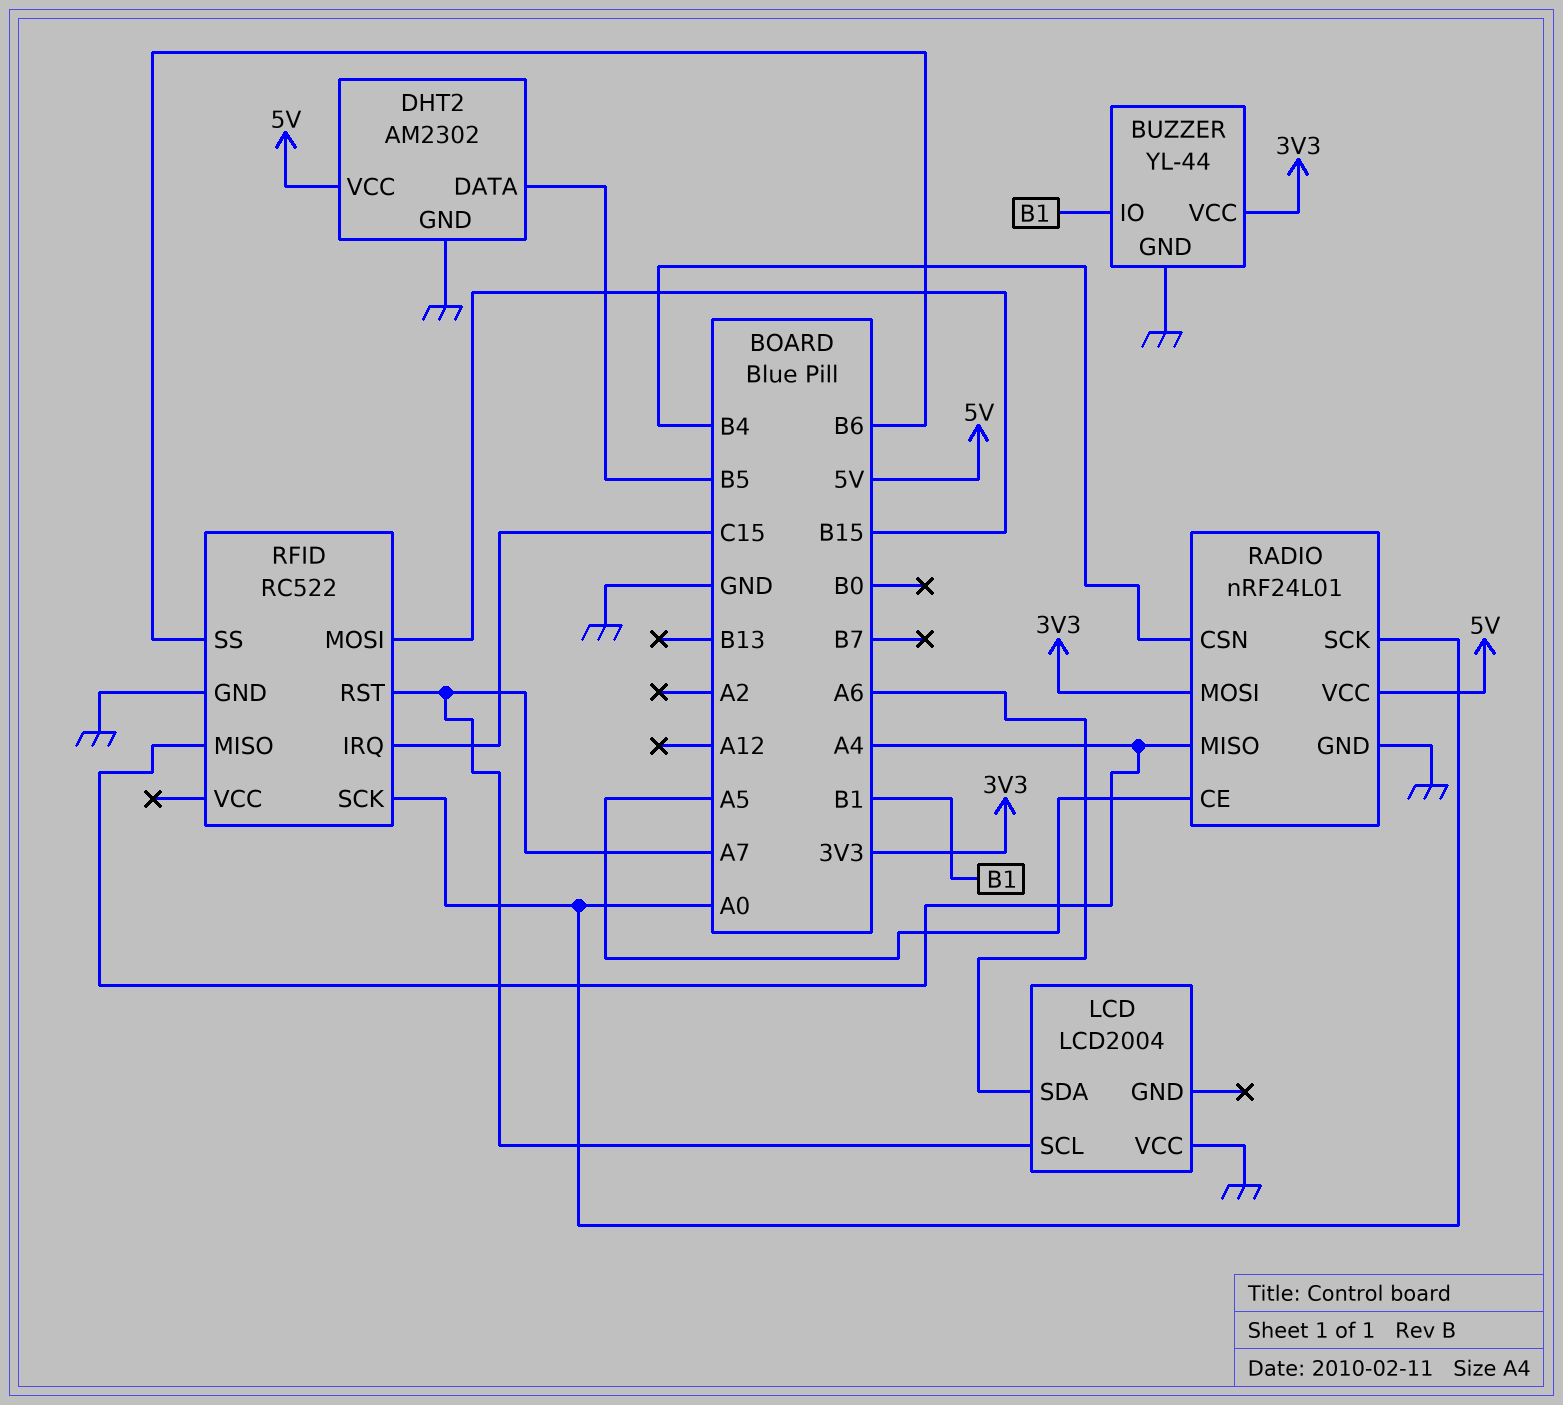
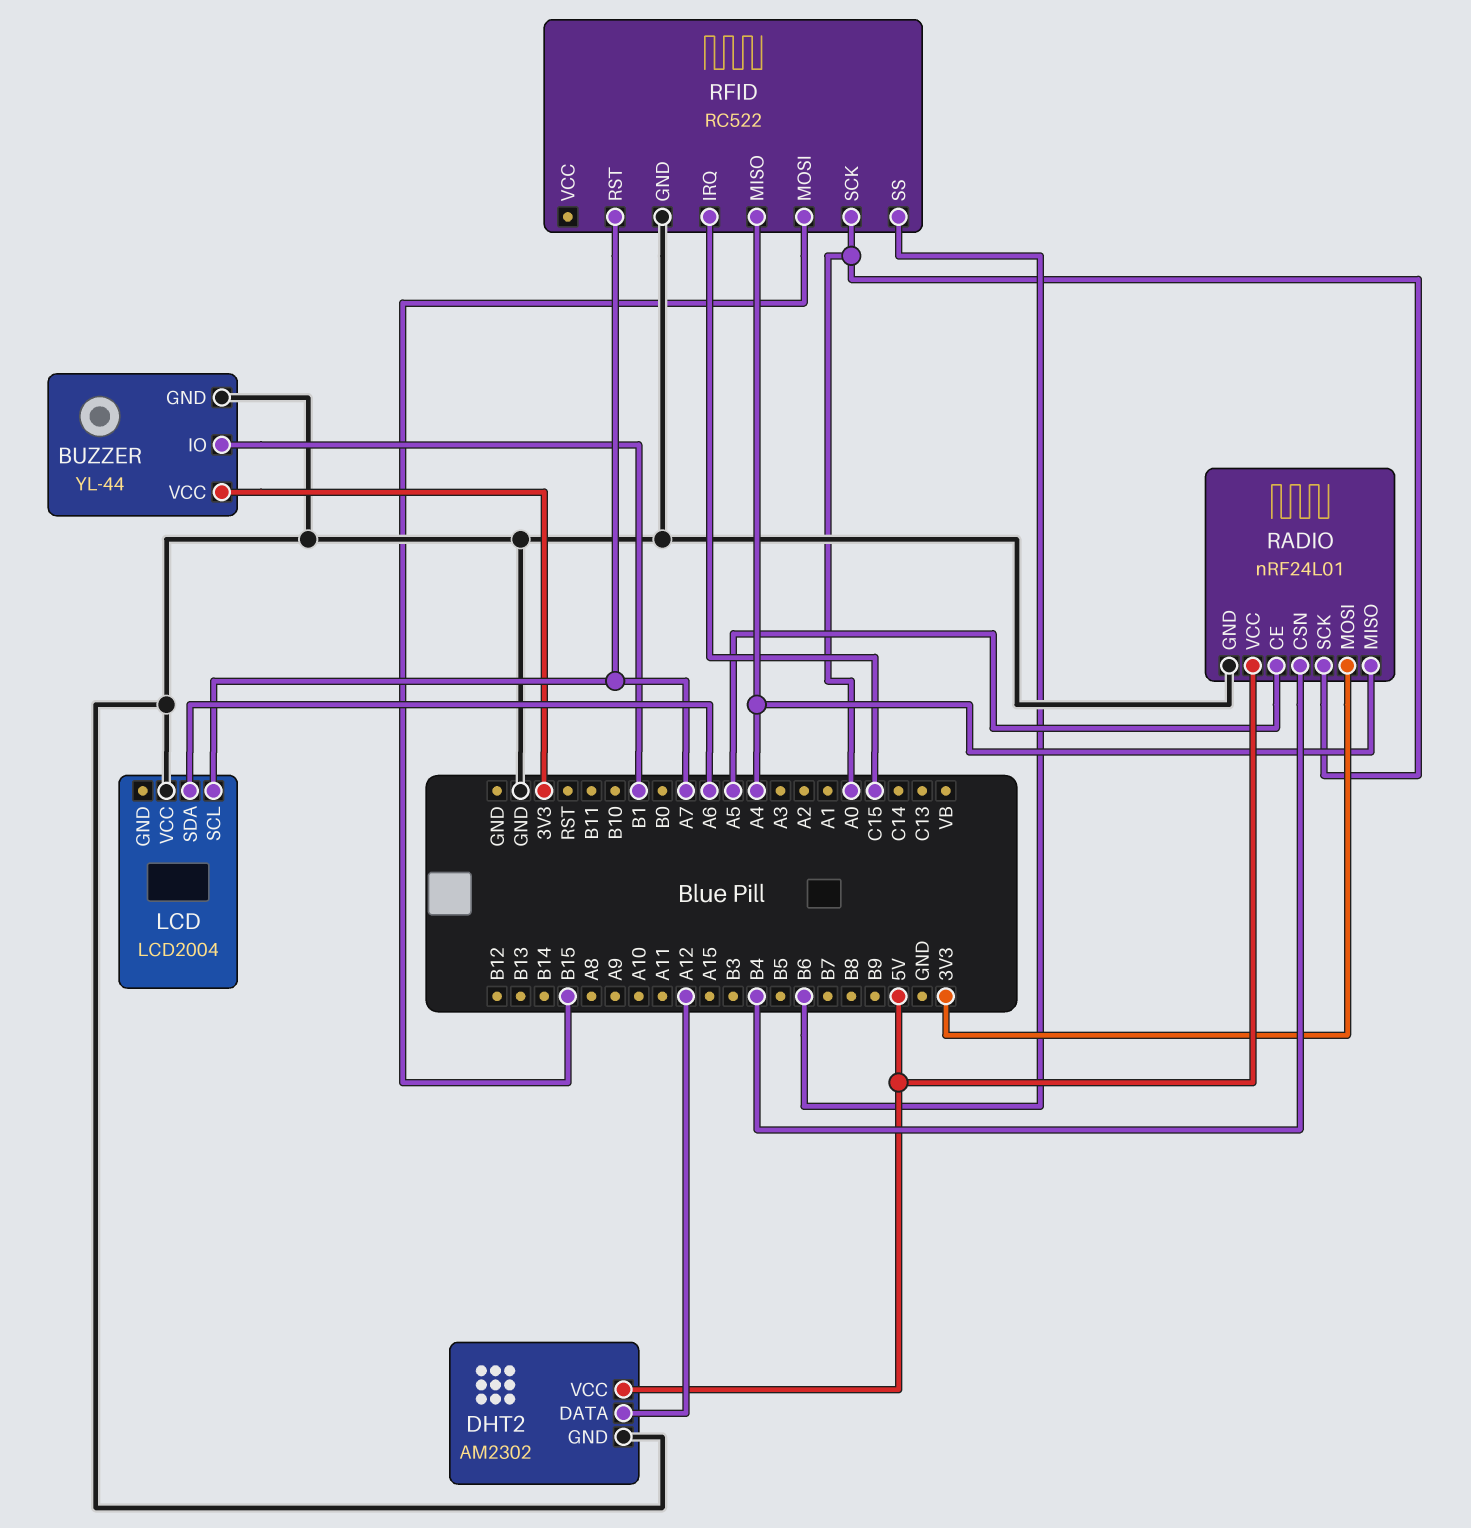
DHT2 pin DATA: B5 -> A12

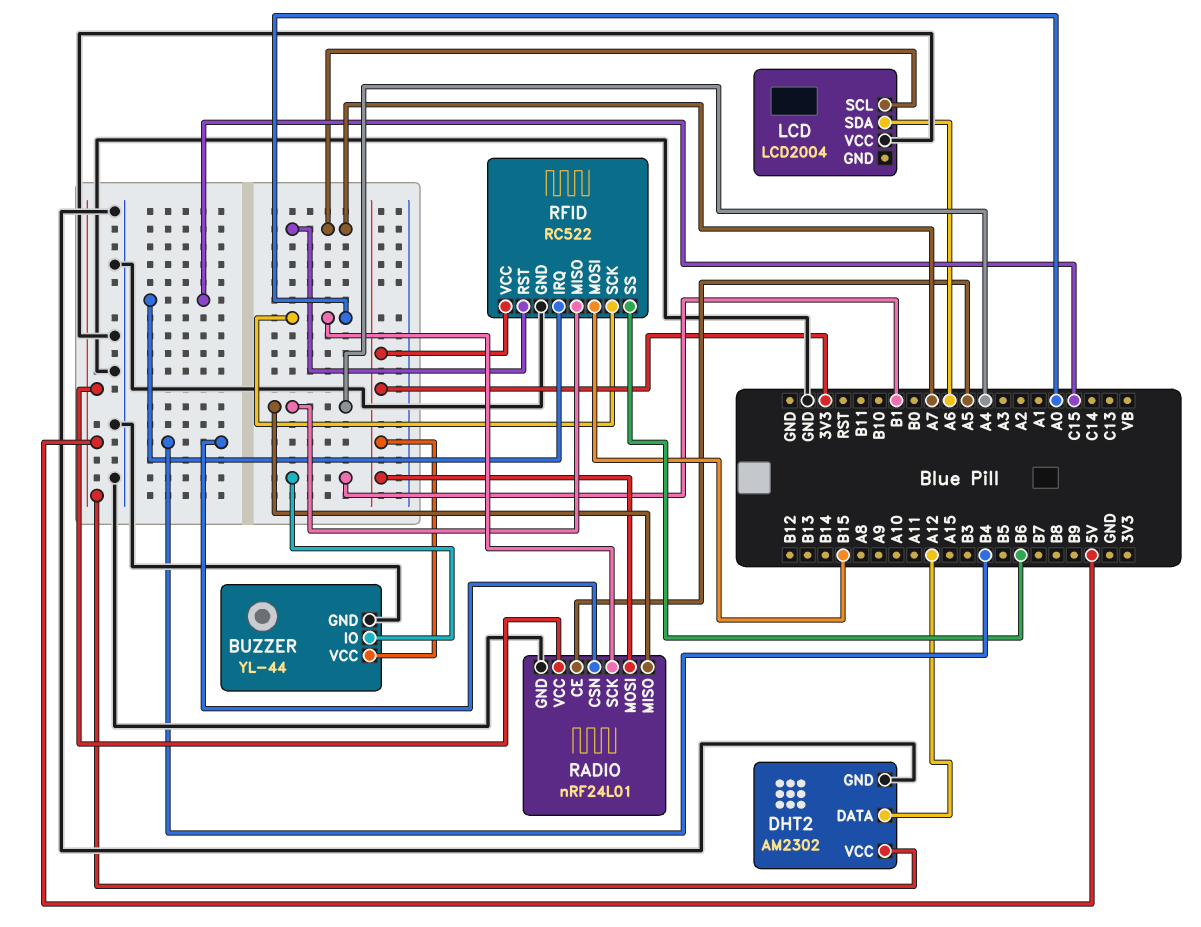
RFID pin VCC: none -> 3V3

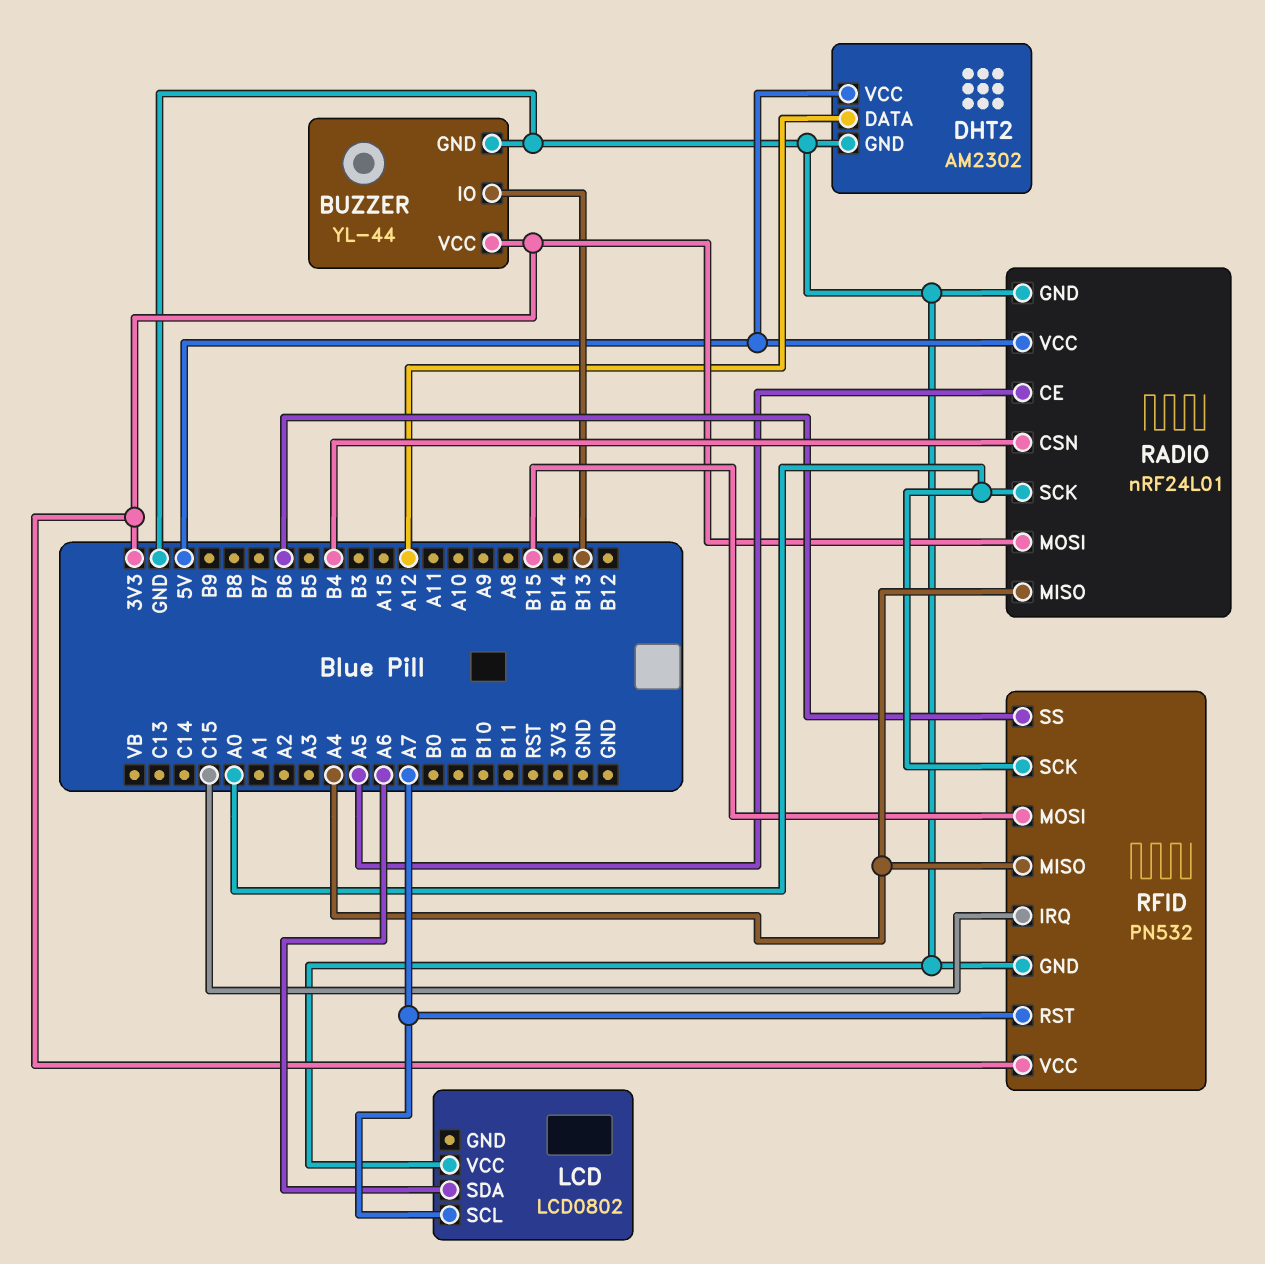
BUZZER pin IO: B1 -> B13
LCD: LCD2004 -> LCD0802
RFID: RC522 -> PN532

